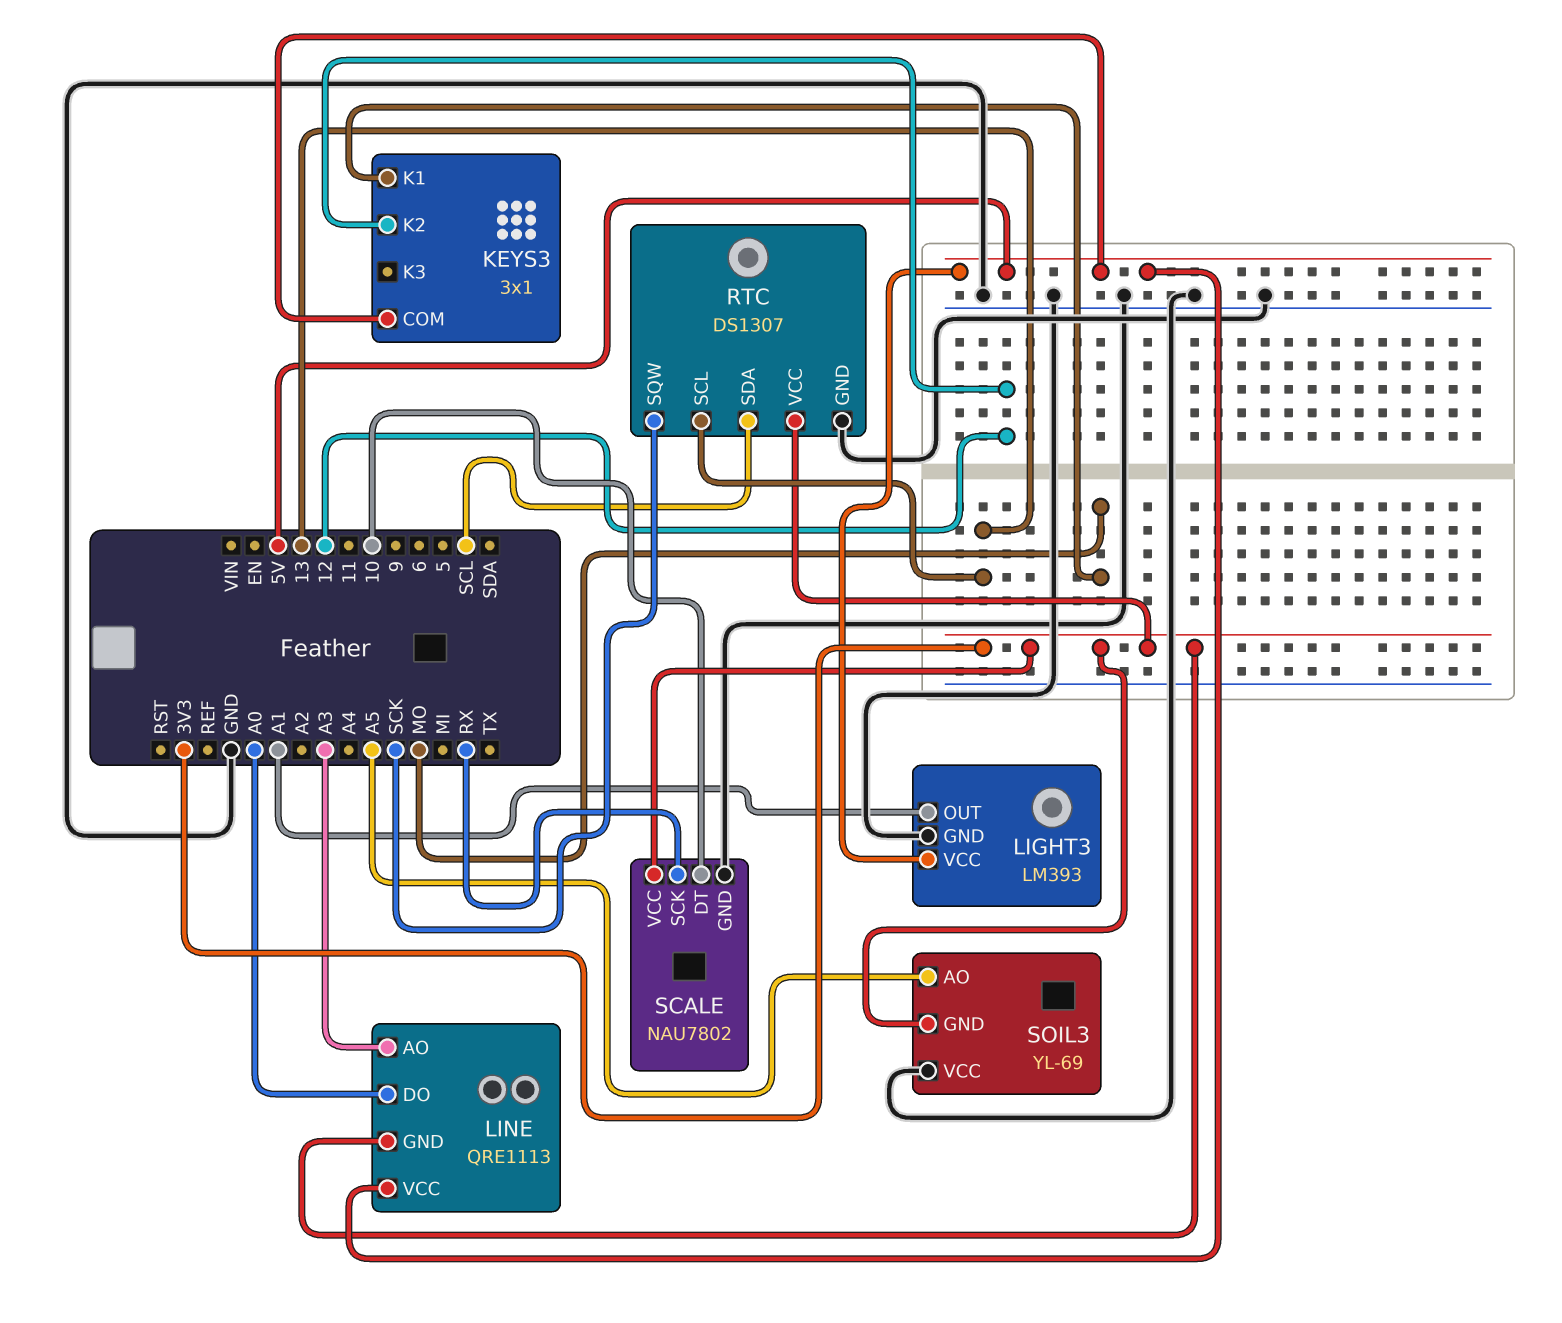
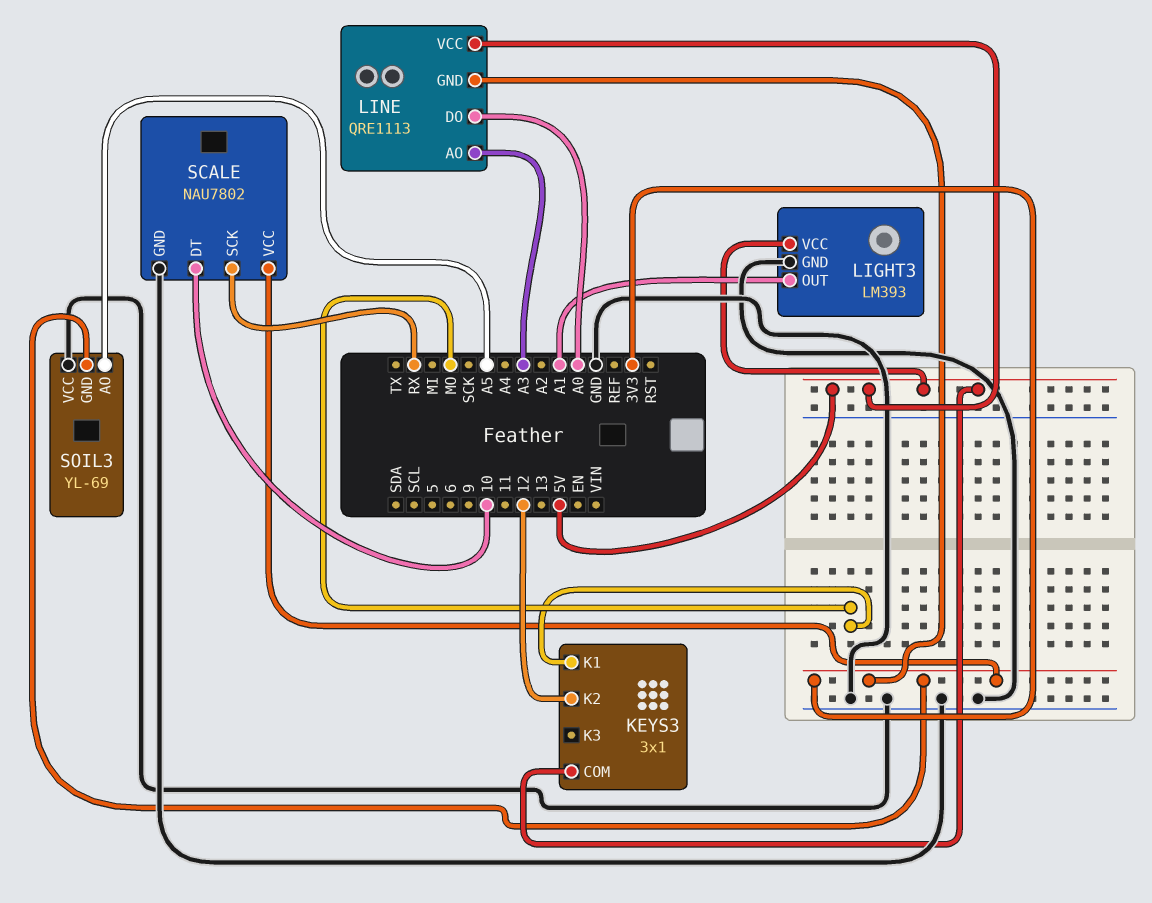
RTC: DS1307 -> none
RTC pin GND: GND -> none
RTC pin SCL: 13 -> none
RTC pin SDA: SCL -> none
RTC pin SQW: SCK -> none
RTC pin VCC: 3V3 -> none

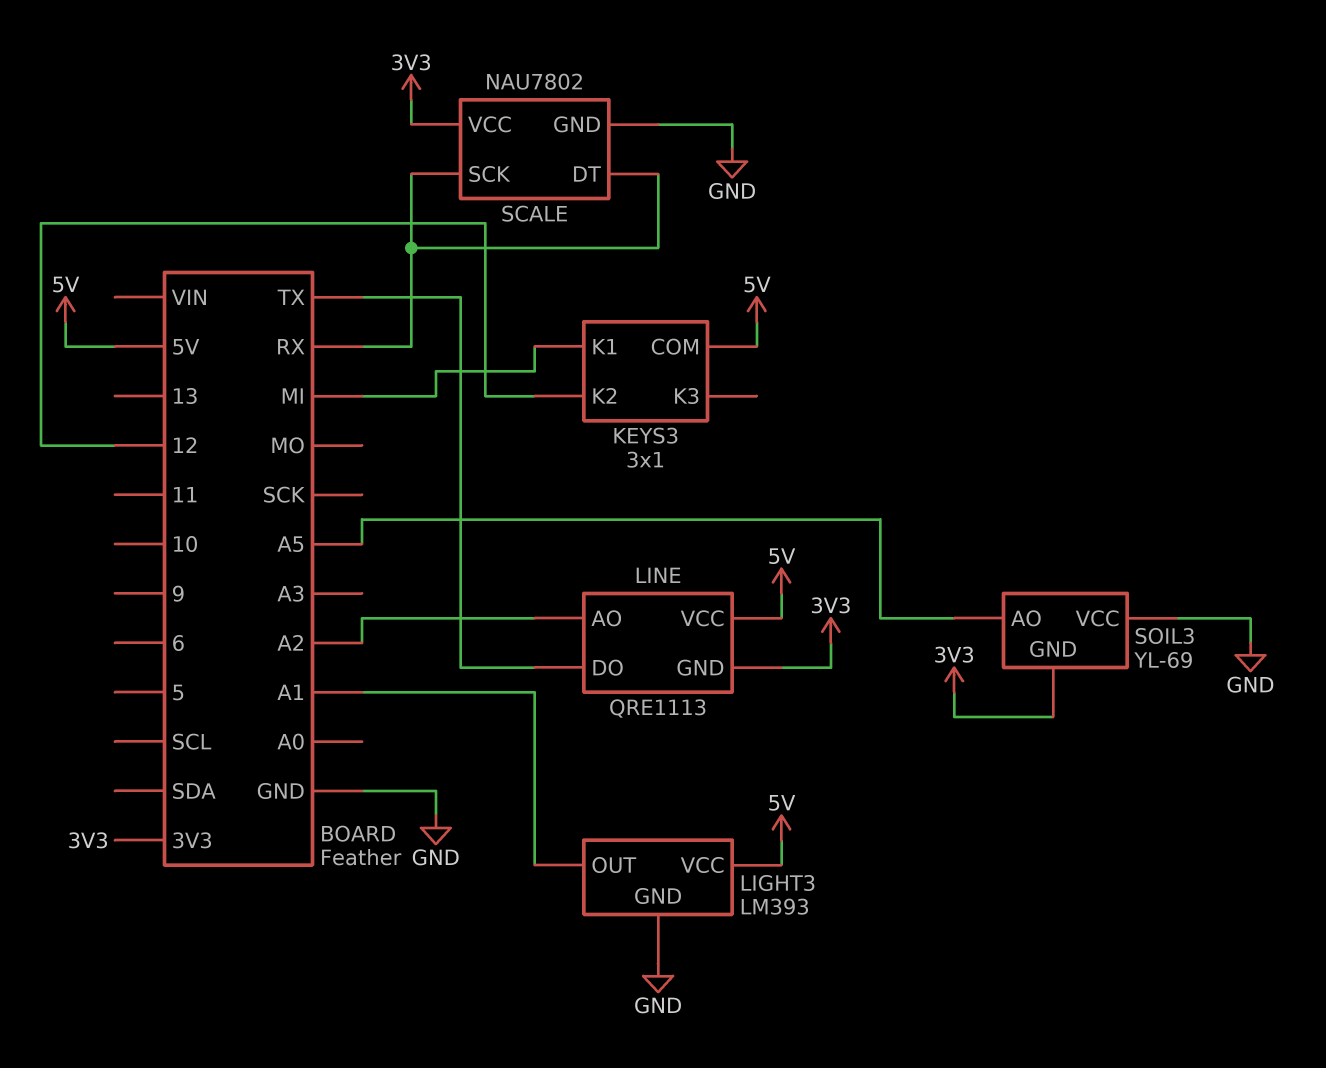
KEYS3 pin K1: MO -> MI
LINE pin AO: A3 -> A2
LINE pin DO: A0 -> TX
SCALE pin DT: 10 -> RX

